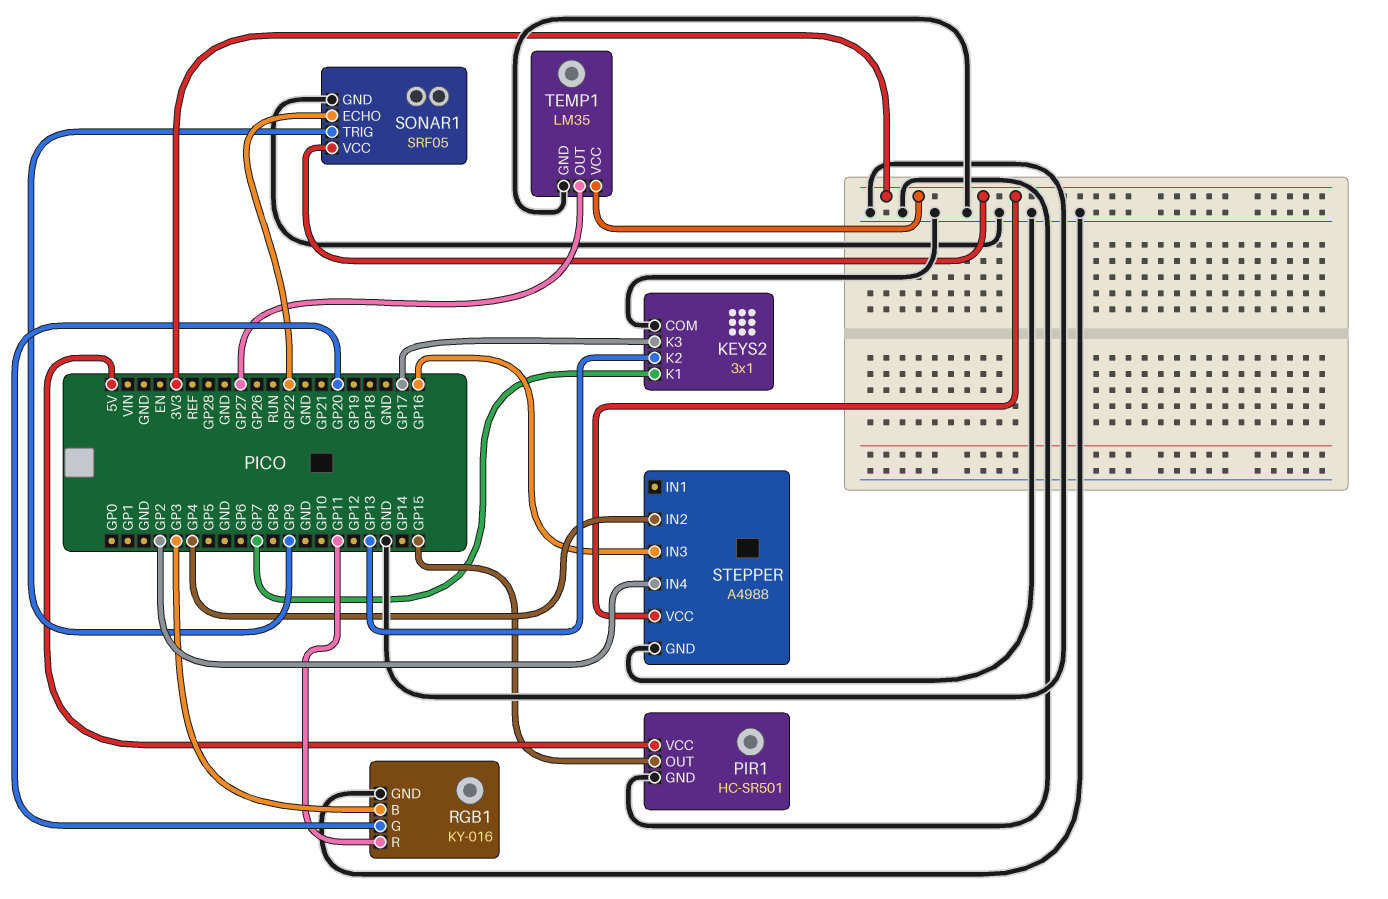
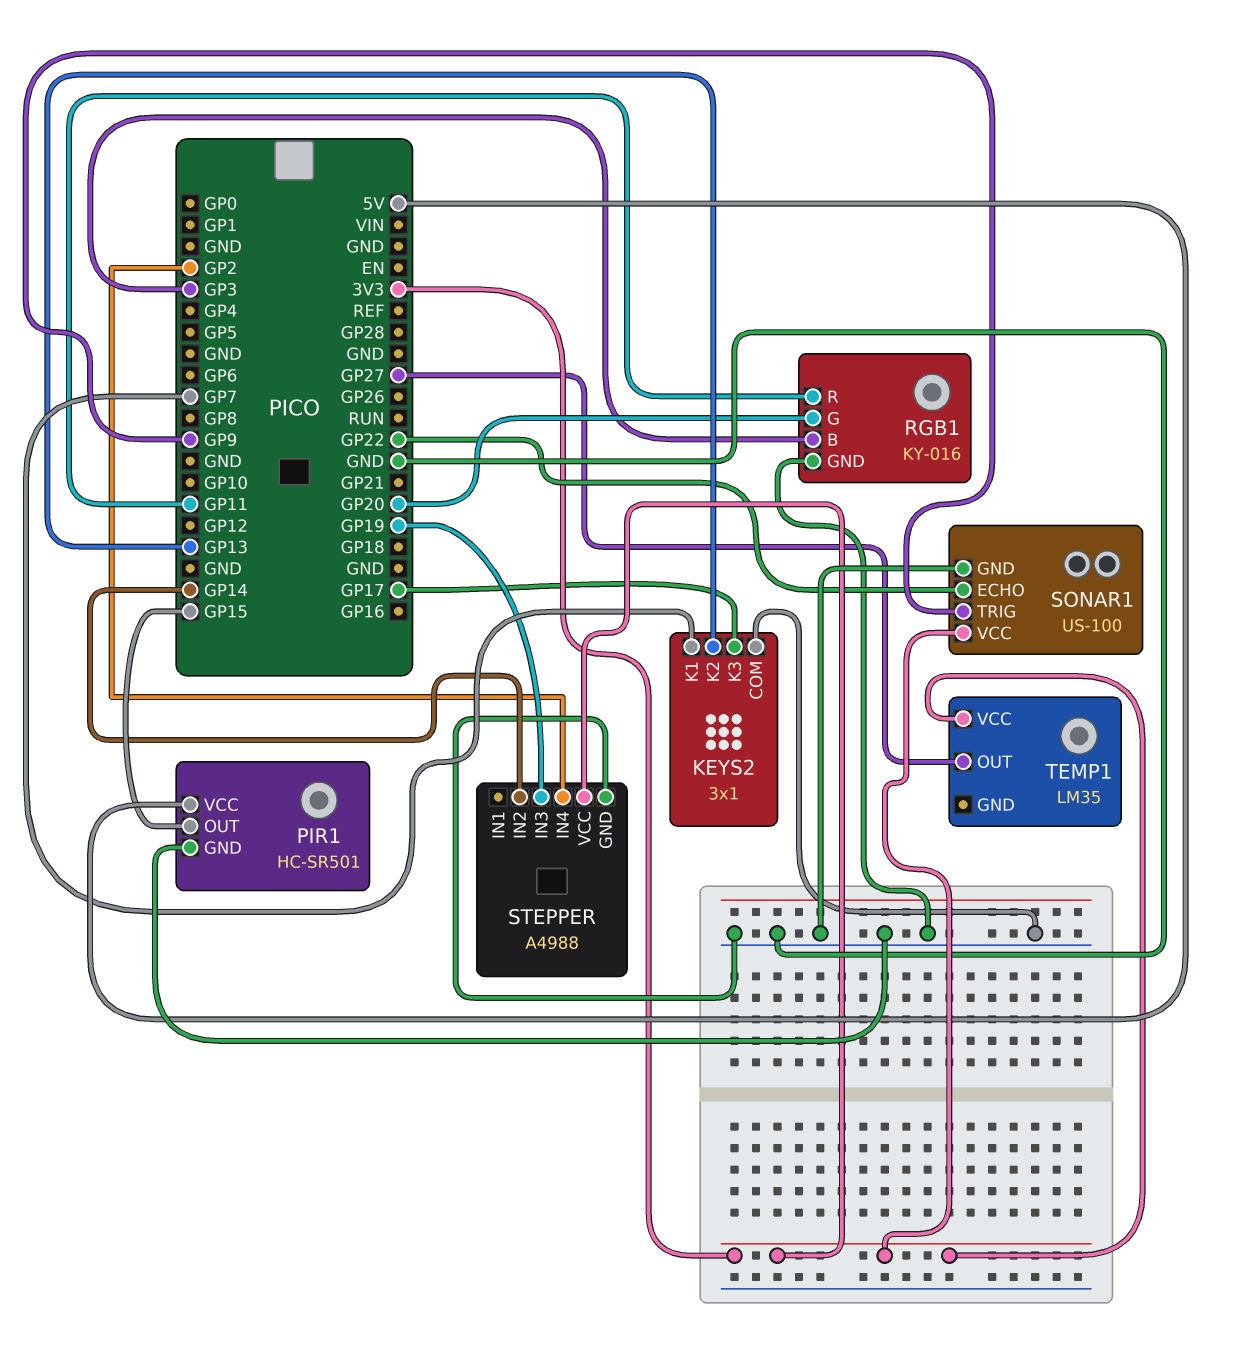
SONAR1: SRF05 -> US-100
STEPPER pin IN2: GP4 -> GP14
STEPPER pin IN3: GP16 -> GP19
TEMP1 pin GND: GND -> none

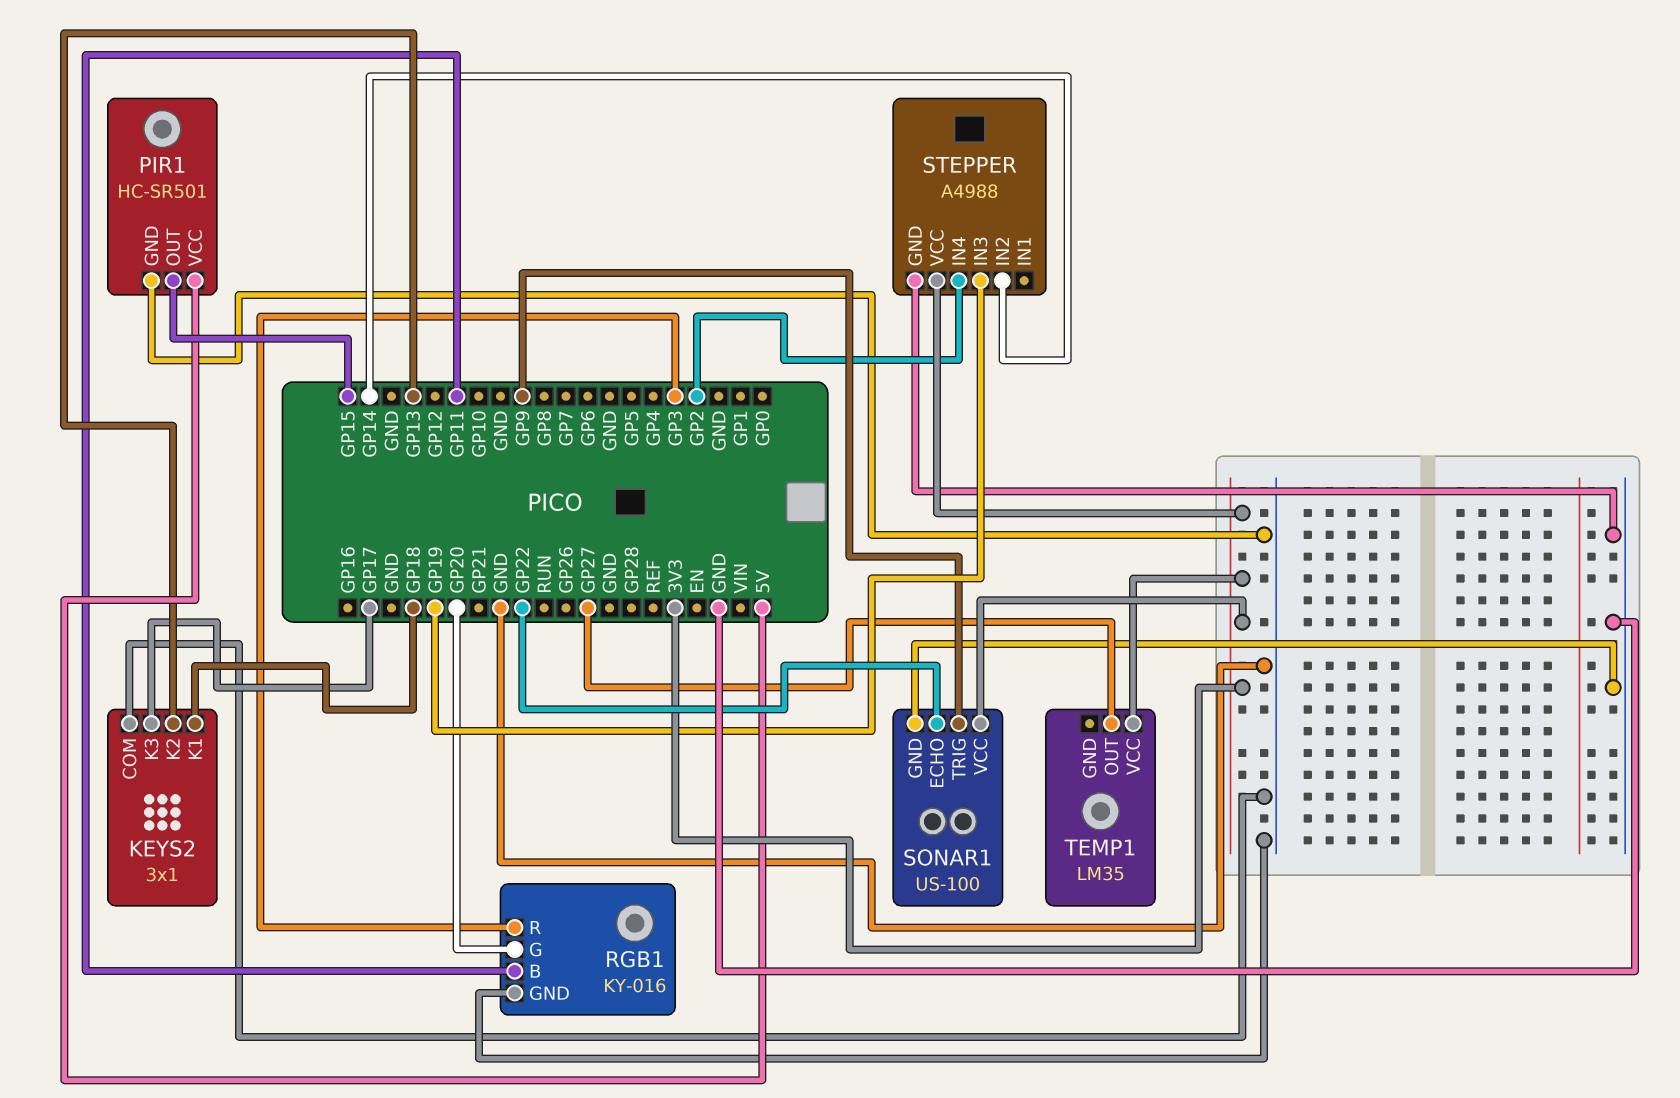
KEYS2 pin K1: GP7 -> GP18
RGB1 pin B: GP3 -> GP11
RGB1 pin R: GP11 -> GP3

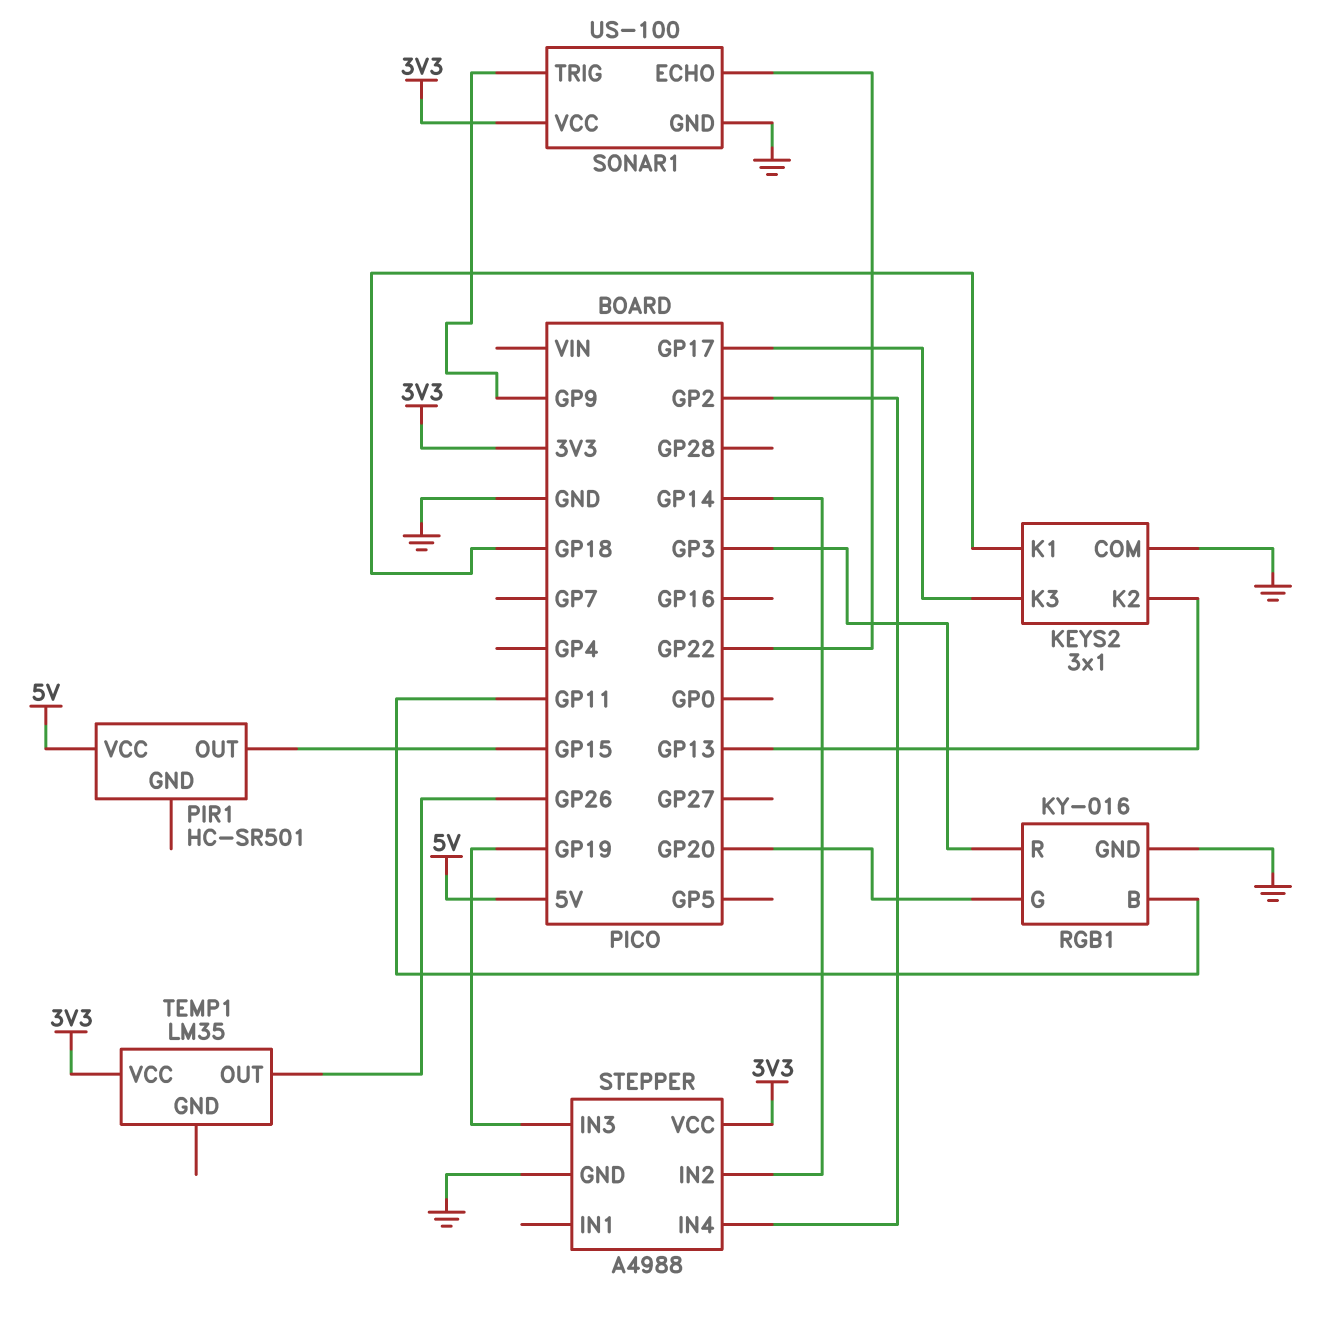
PIR1 pin GND: GND -> none
TEMP1 pin OUT: GP27 -> GP26

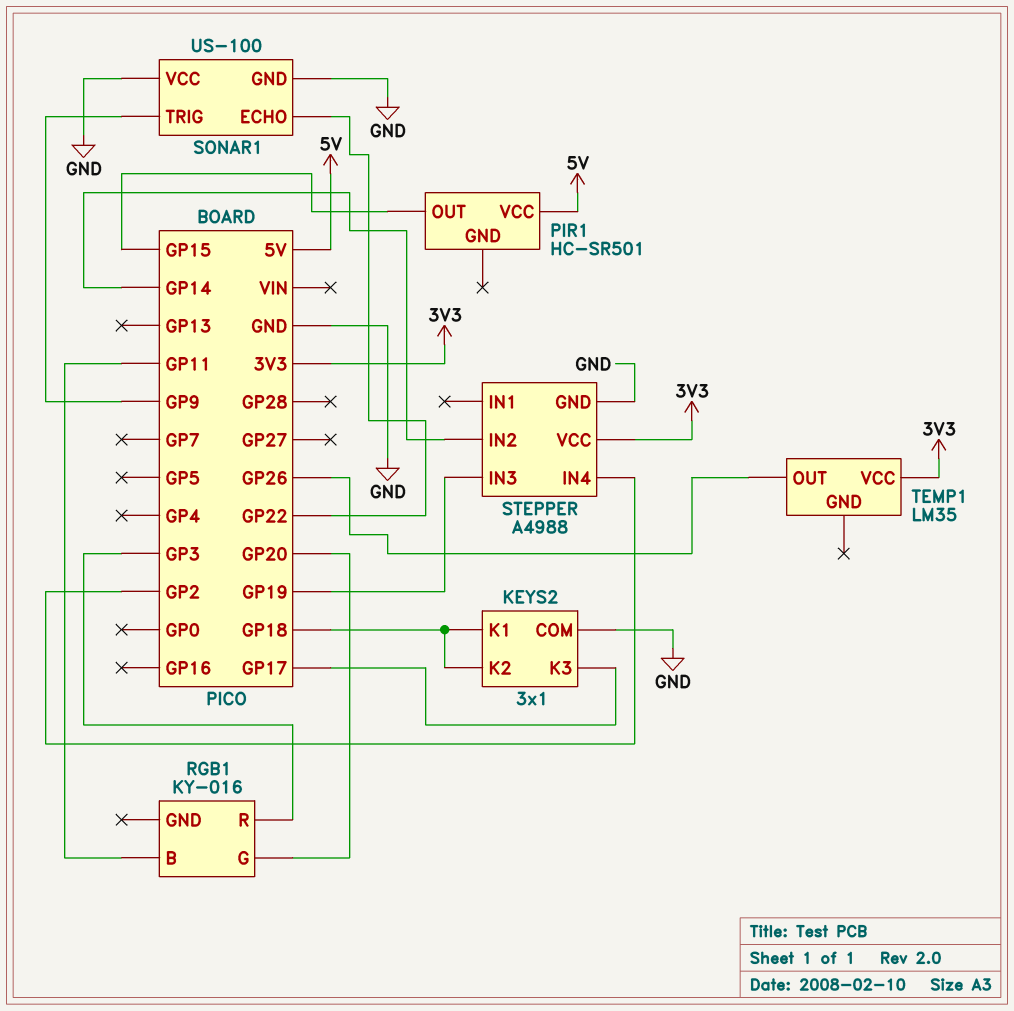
KEYS2 pin K2: GP13 -> GP18
RGB1 pin GND: GND -> none
SONAR1 pin VCC: 3V3 -> GND

